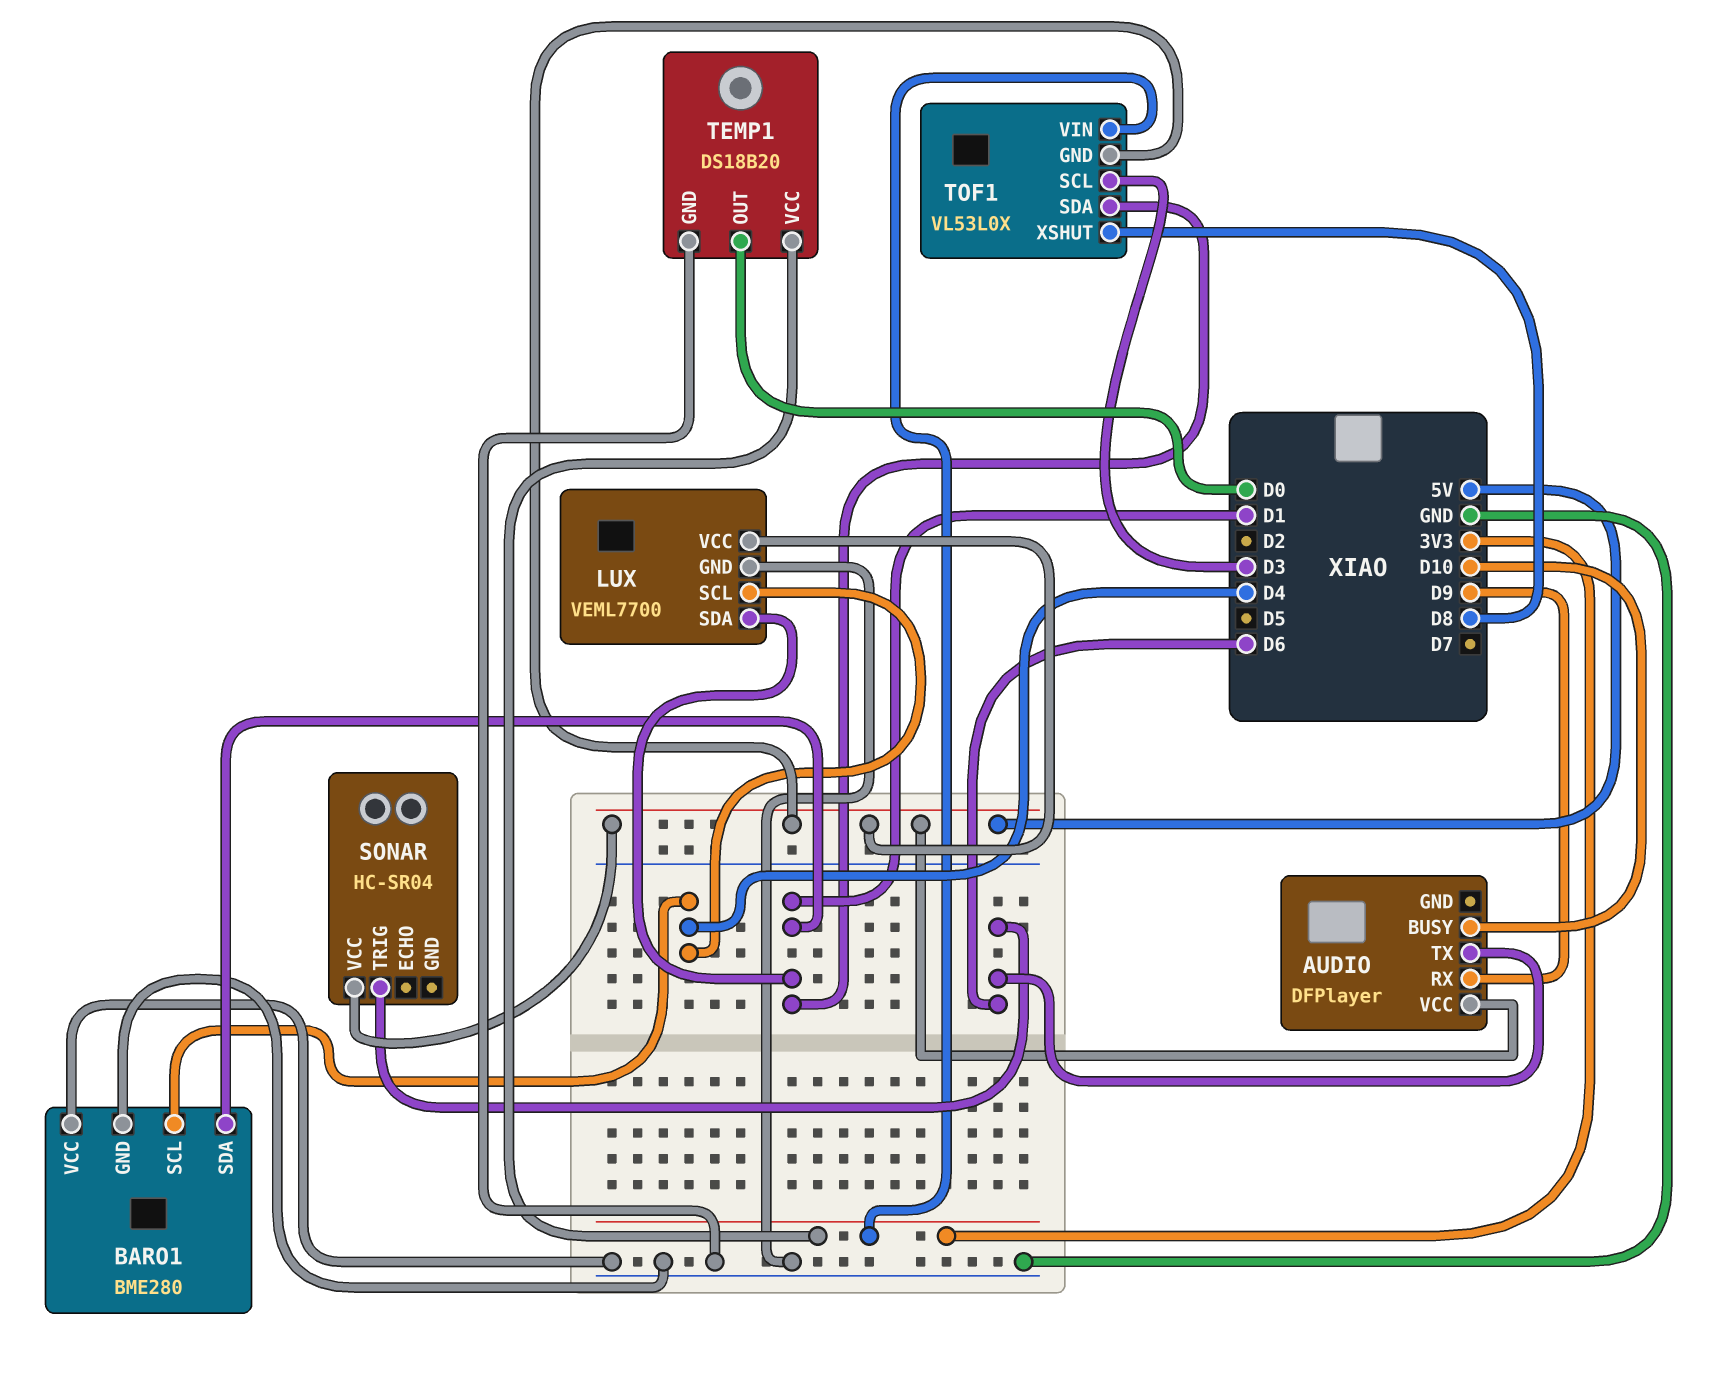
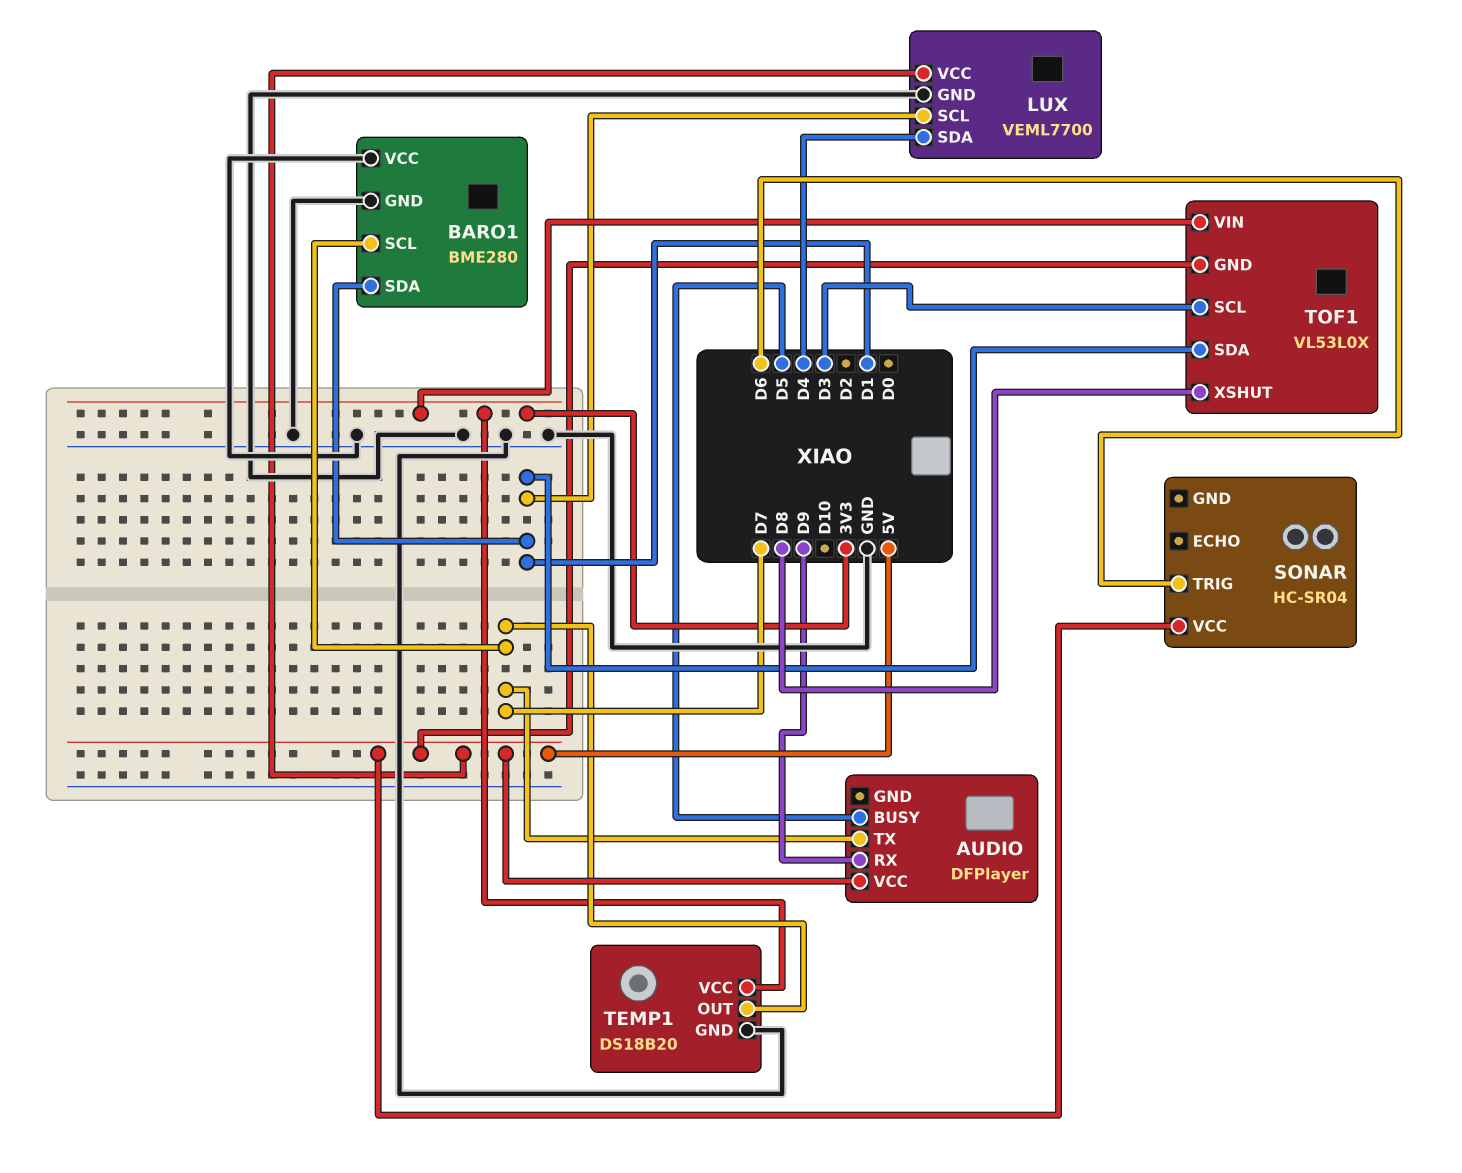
AUDIO pin BUSY: D10 -> D5
AUDIO pin TX: D6 -> D7
BARO1 pin SCL: D4 -> D7
LUX pin SCL: D4 -> D1
LUX pin SDA: D1 -> D4
TEMP1 pin OUT: D0 -> D7

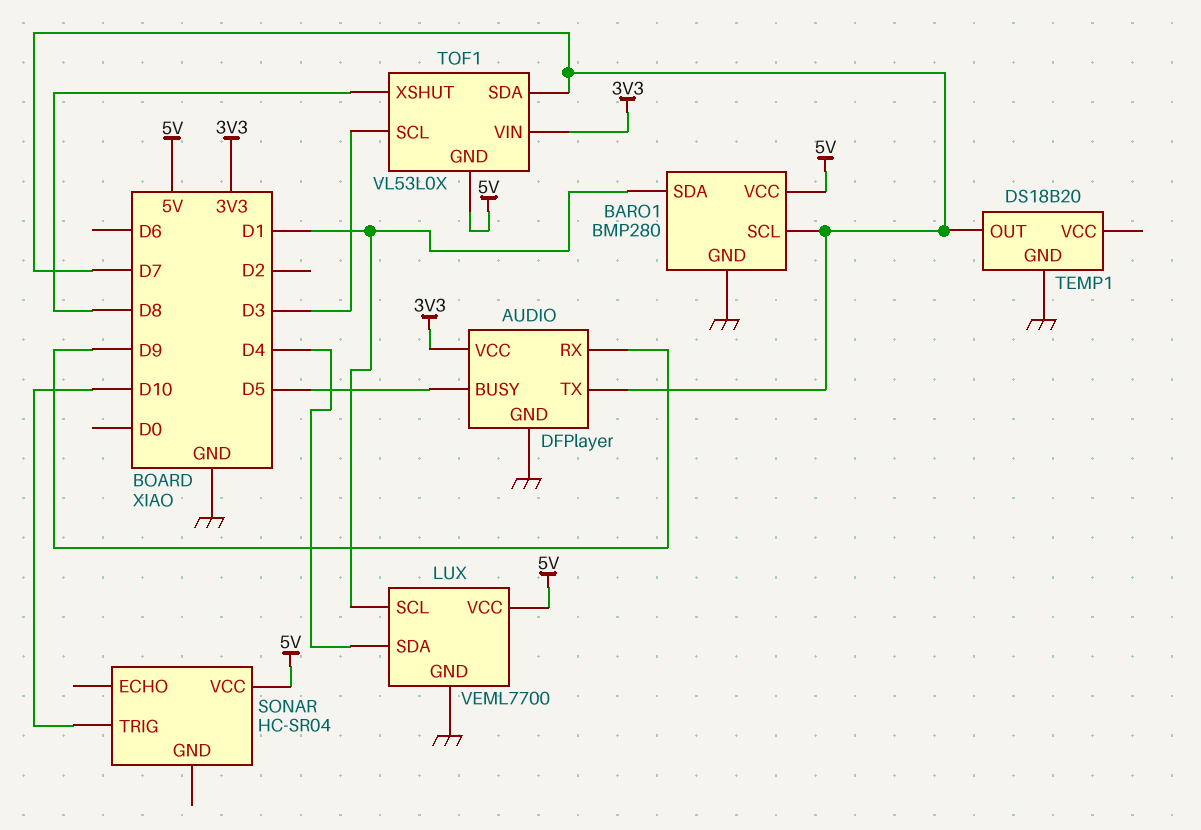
AUDIO pin GND: none -> GND
AUDIO pin VCC: 5V -> 3V3
BARO1: BME280 -> BMP280
BARO1 pin VCC: GND -> 5V
SONAR pin TRIG: D6 -> D10
TEMP1 pin VCC: 3V3 -> none
TOF1 pin SDA: D1 -> D7

